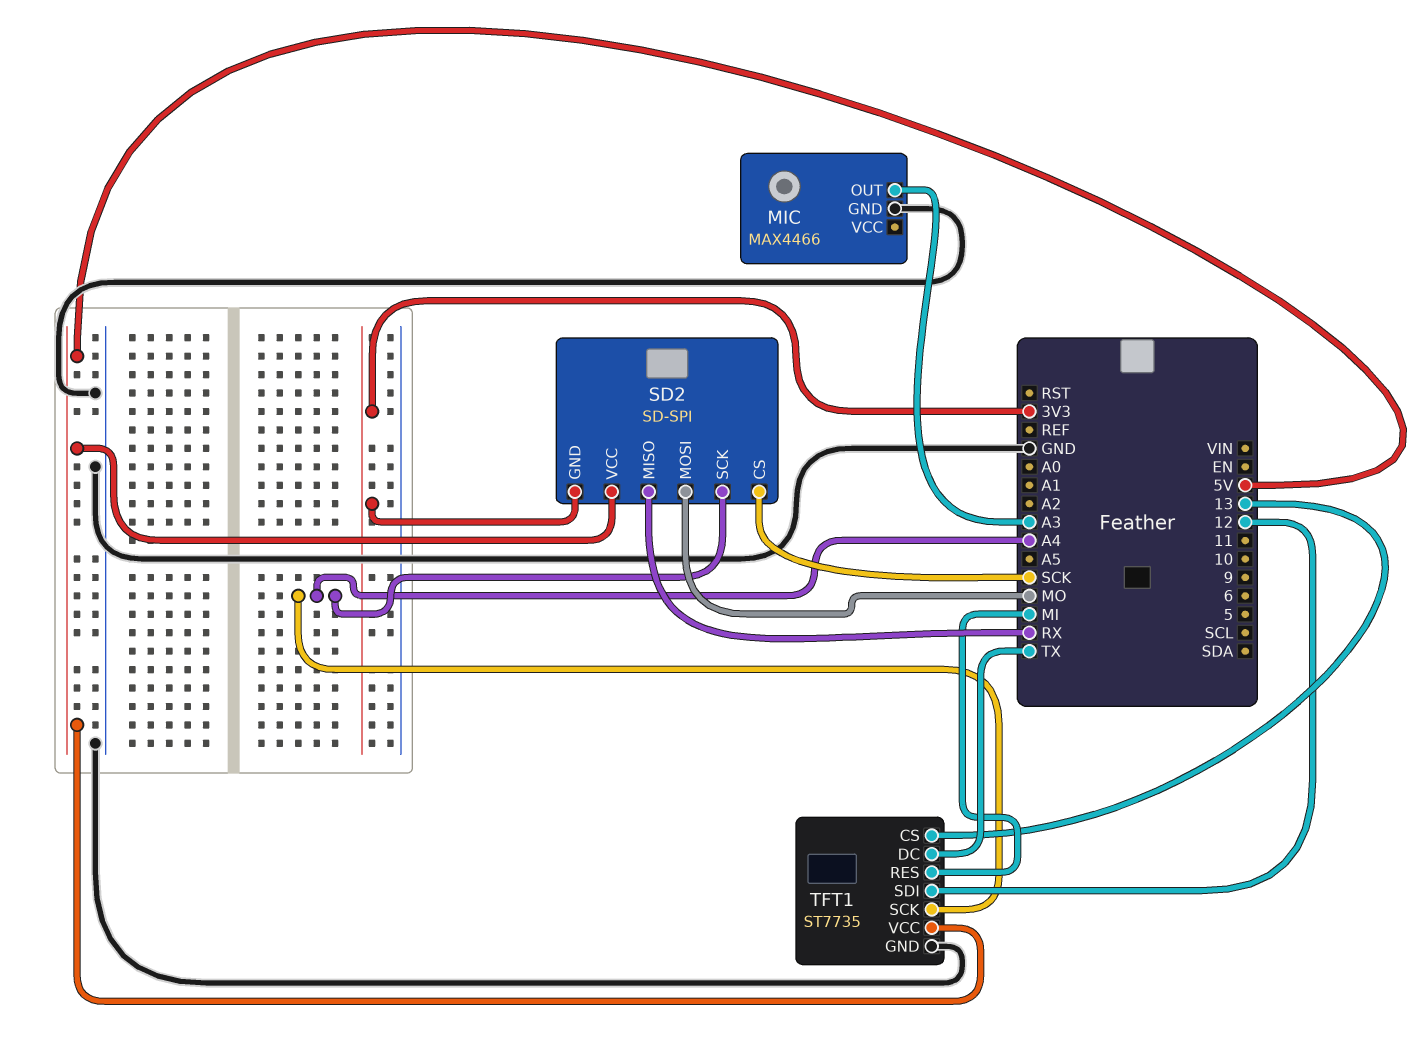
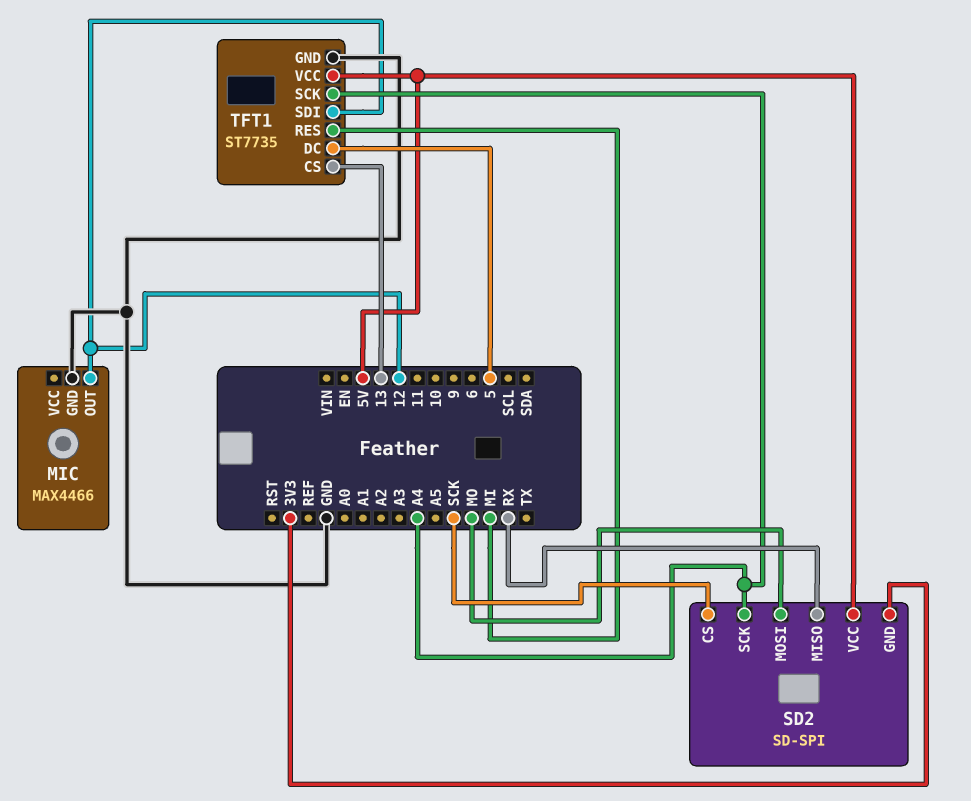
MIC pin OUT: A3 -> 12
TFT1 pin DC: TX -> 5

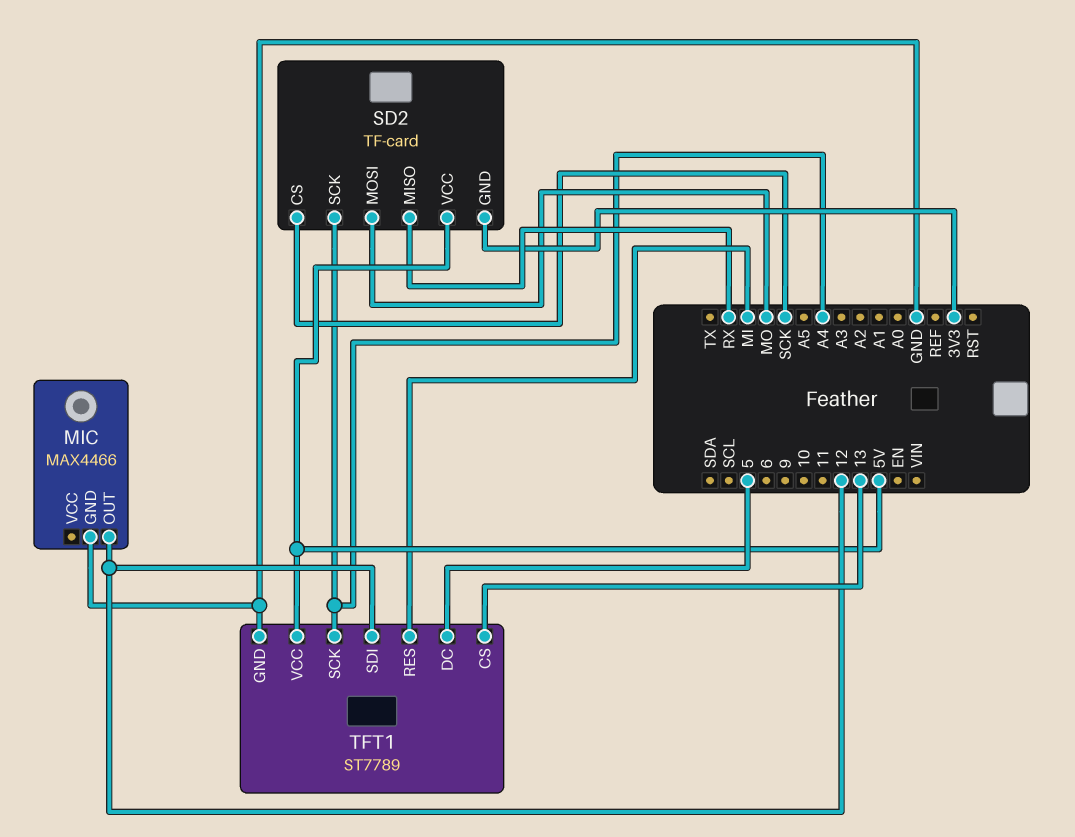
SD2: SD-SPI -> TF-card
TFT1: ST7735 -> ST7789

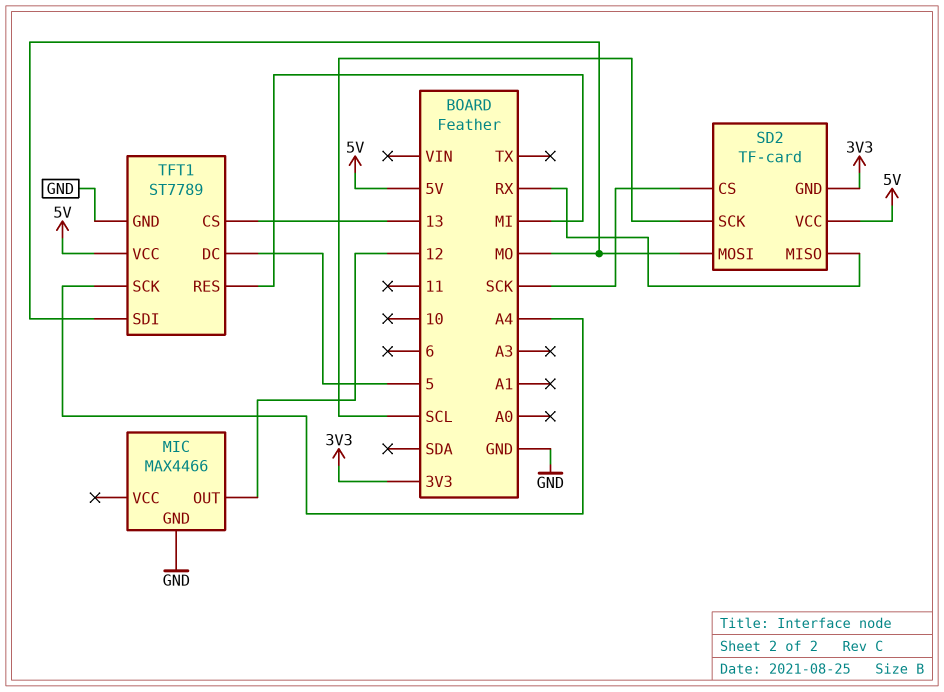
SD2 pin SCK: A4 -> SCL
TFT1 pin SDI: 12 -> MO

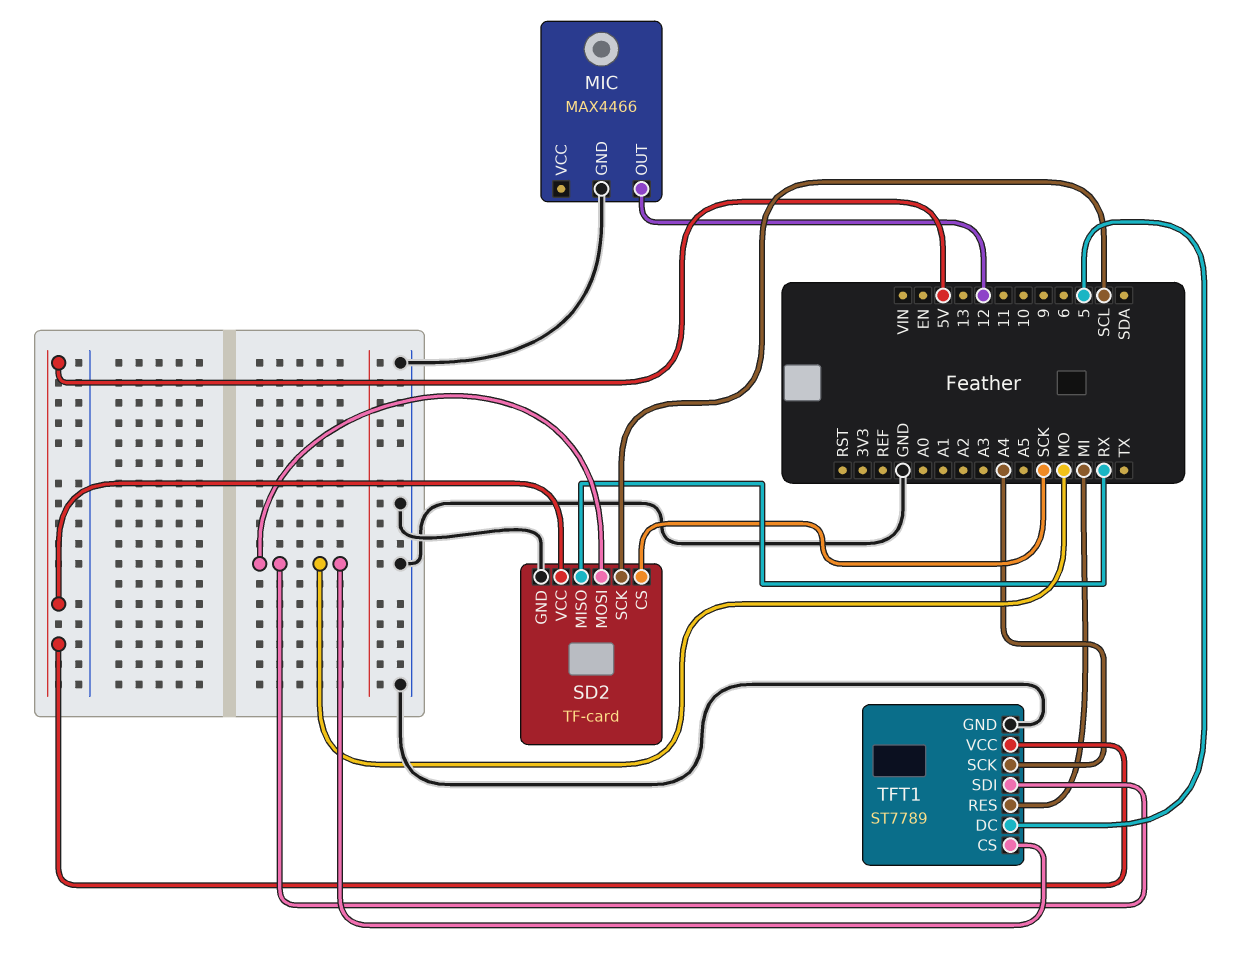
SD2 pin GND: 3V3 -> GND
TFT1 pin CS: 13 -> MO

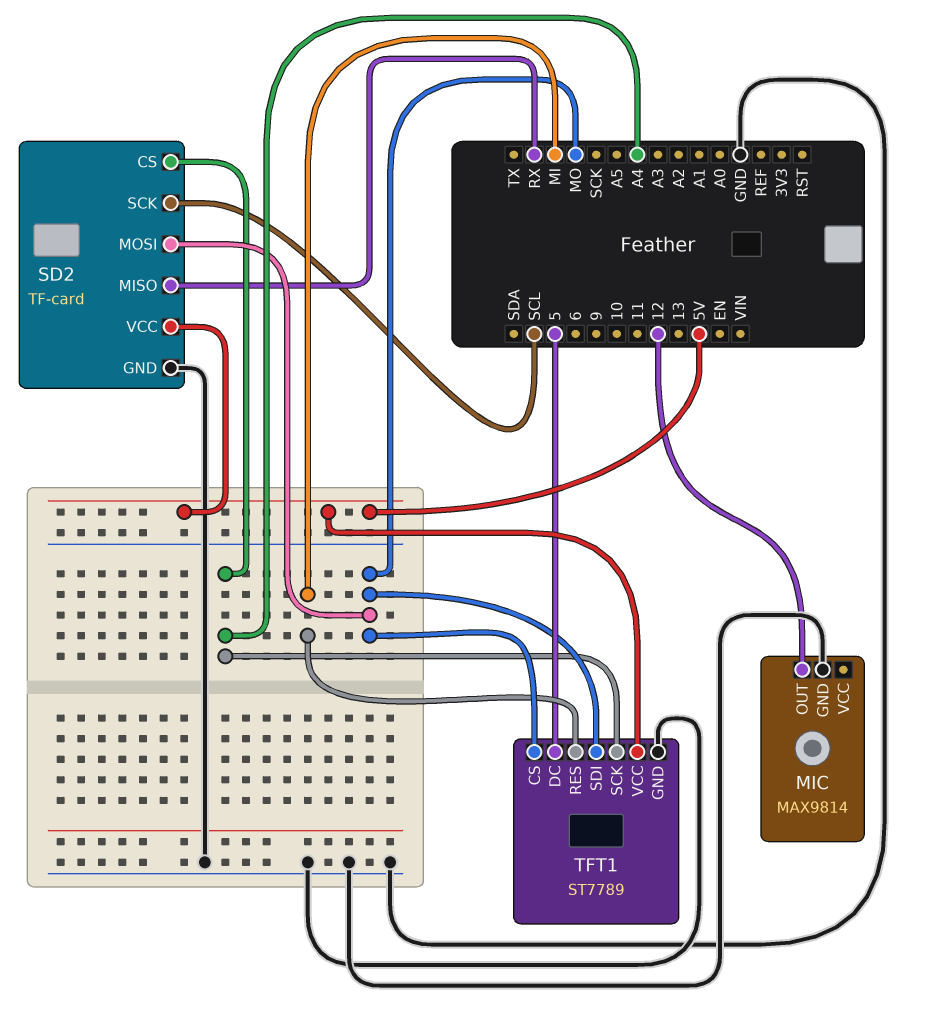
MIC: MAX4466 -> MAX9814
SD2 pin CS: SCK -> A4

